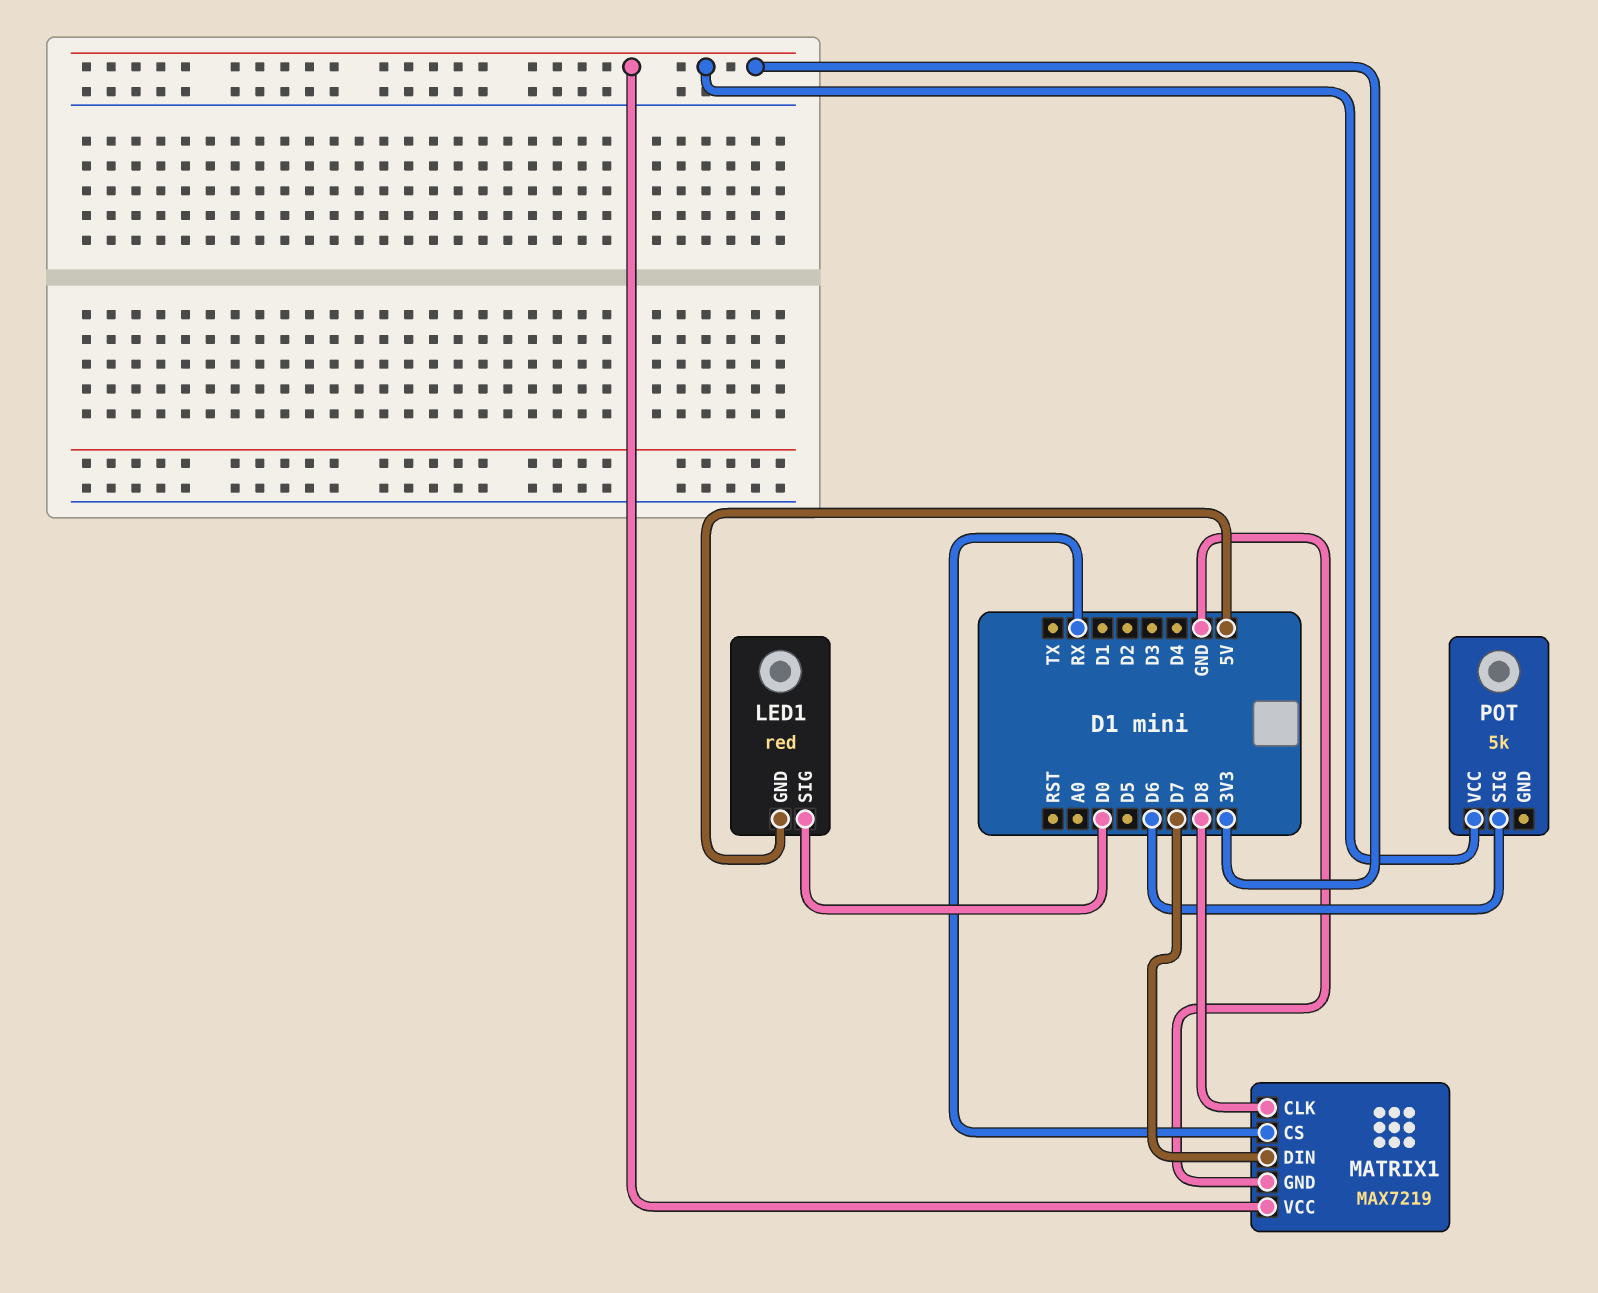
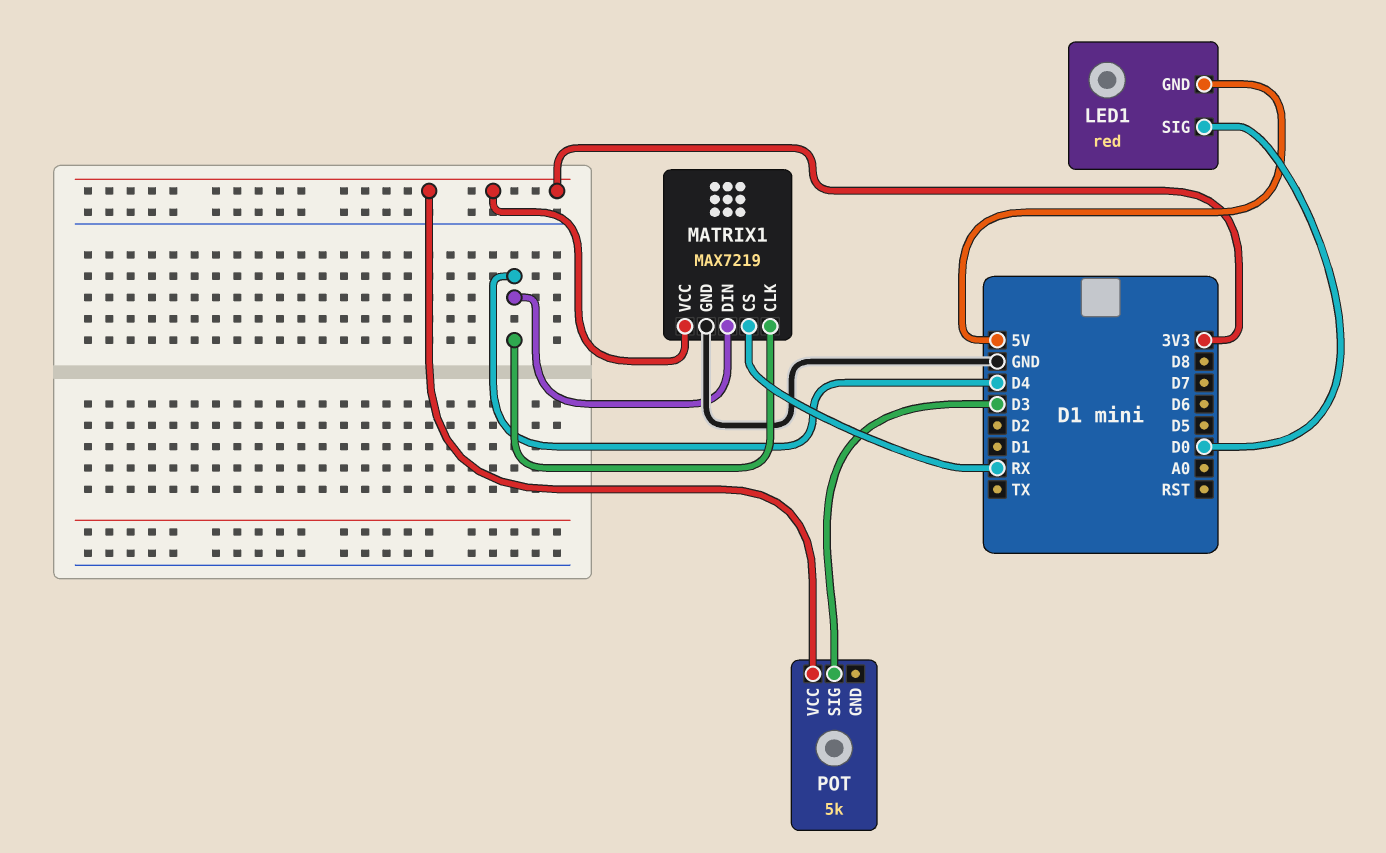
MATRIX1 pin CLK: D8 -> D4
MATRIX1 pin DIN: D7 -> D4
POT pin SIG: D6 -> D3

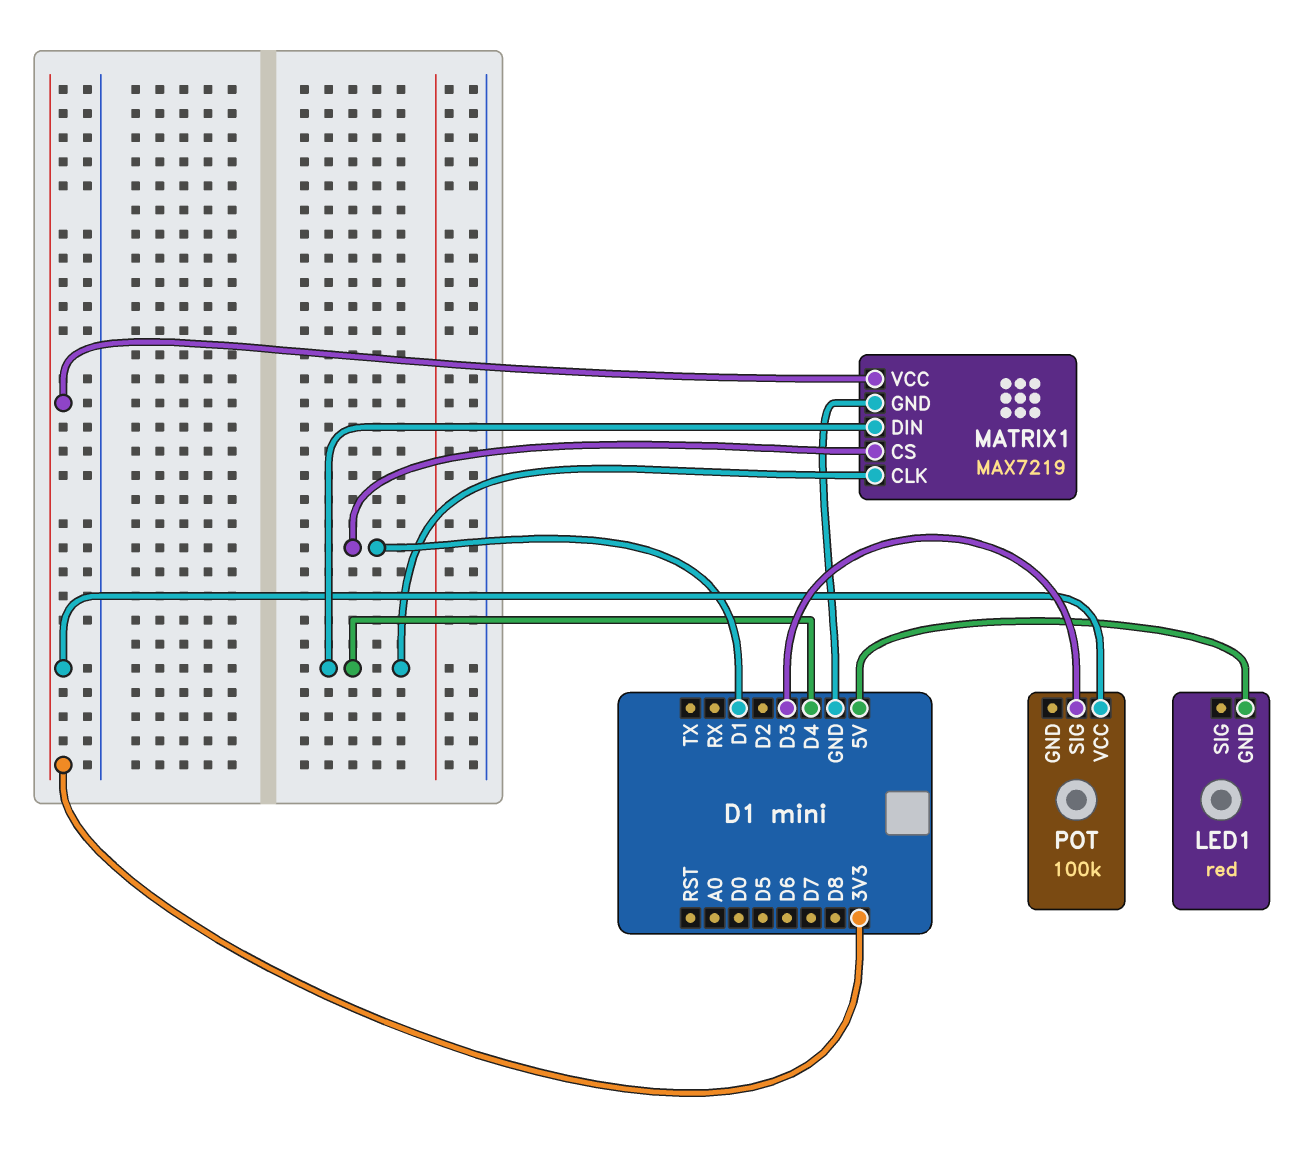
LED1 pin SIG: D0 -> none
MATRIX1 pin CS: RX -> D1
POT: 5k -> 100k

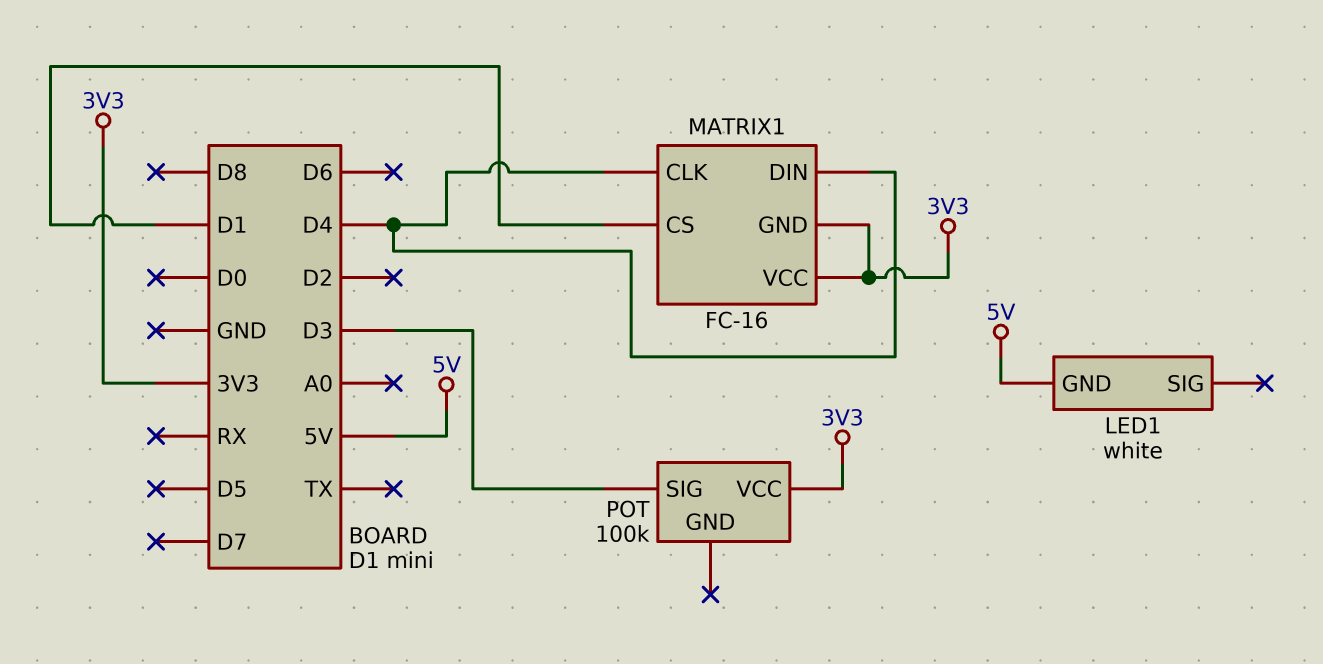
LED1: red -> white
MATRIX1: MAX7219 -> FC-16
MATRIX1 pin GND: GND -> 3V3

